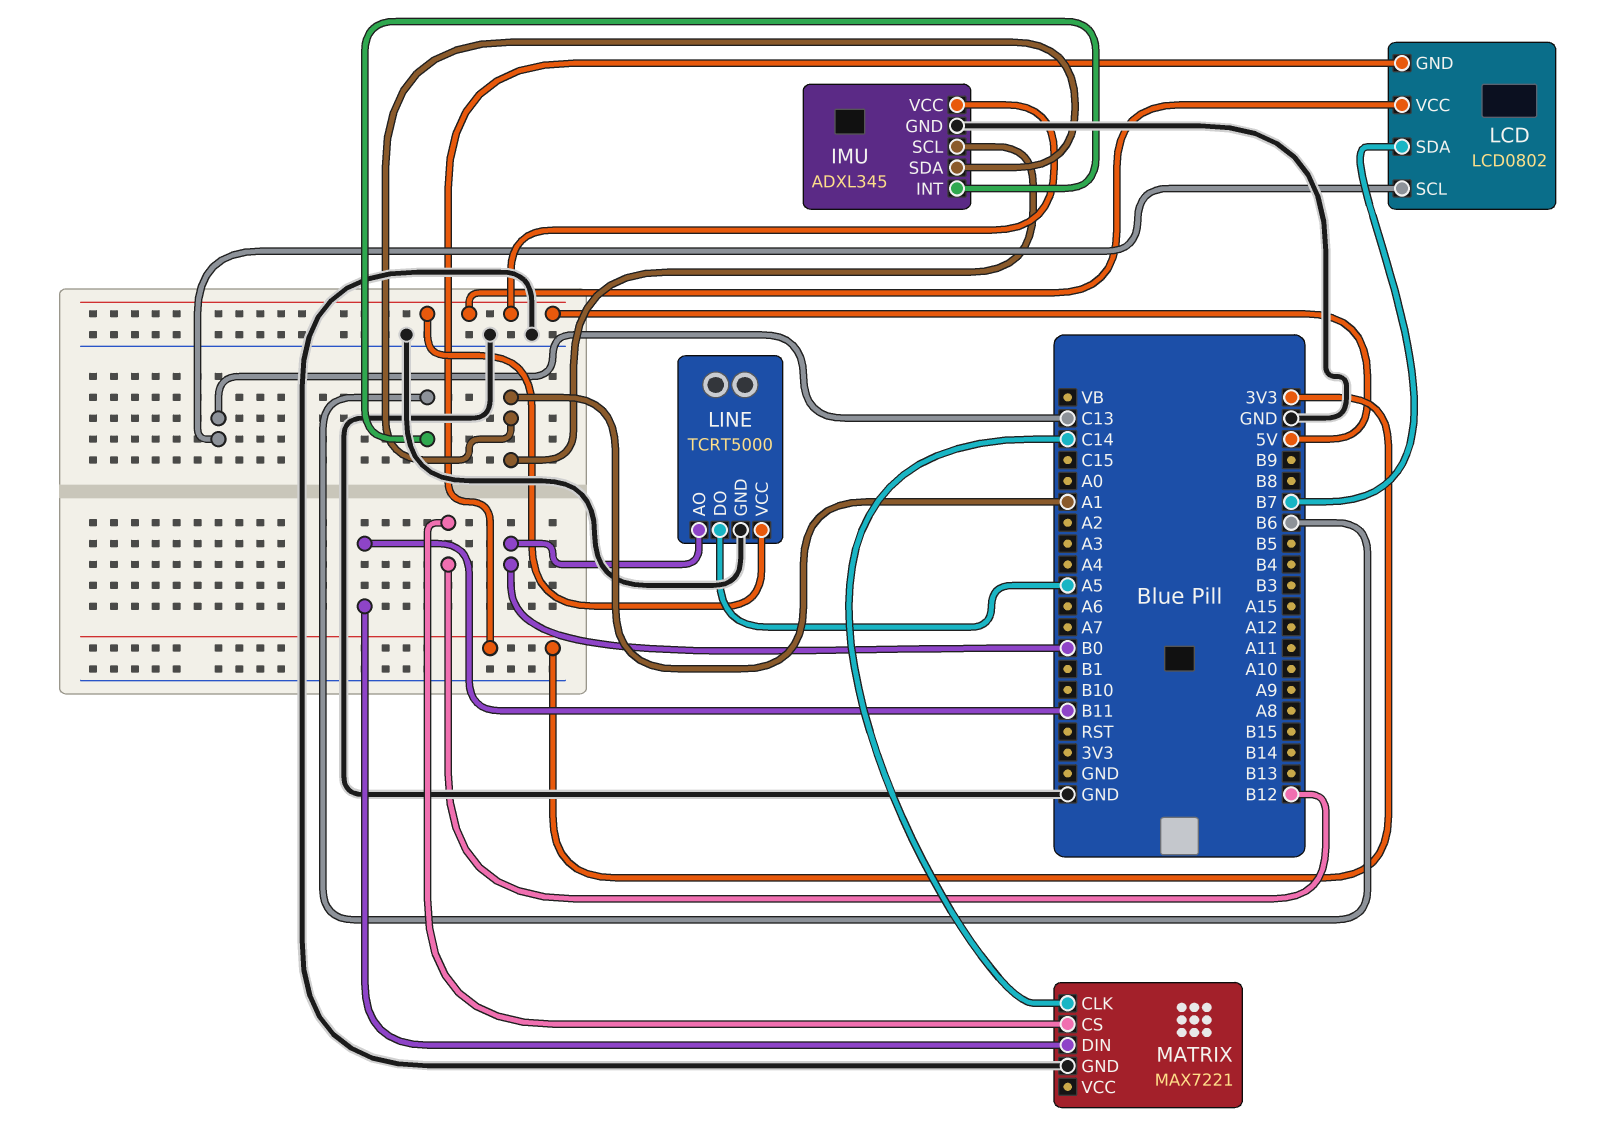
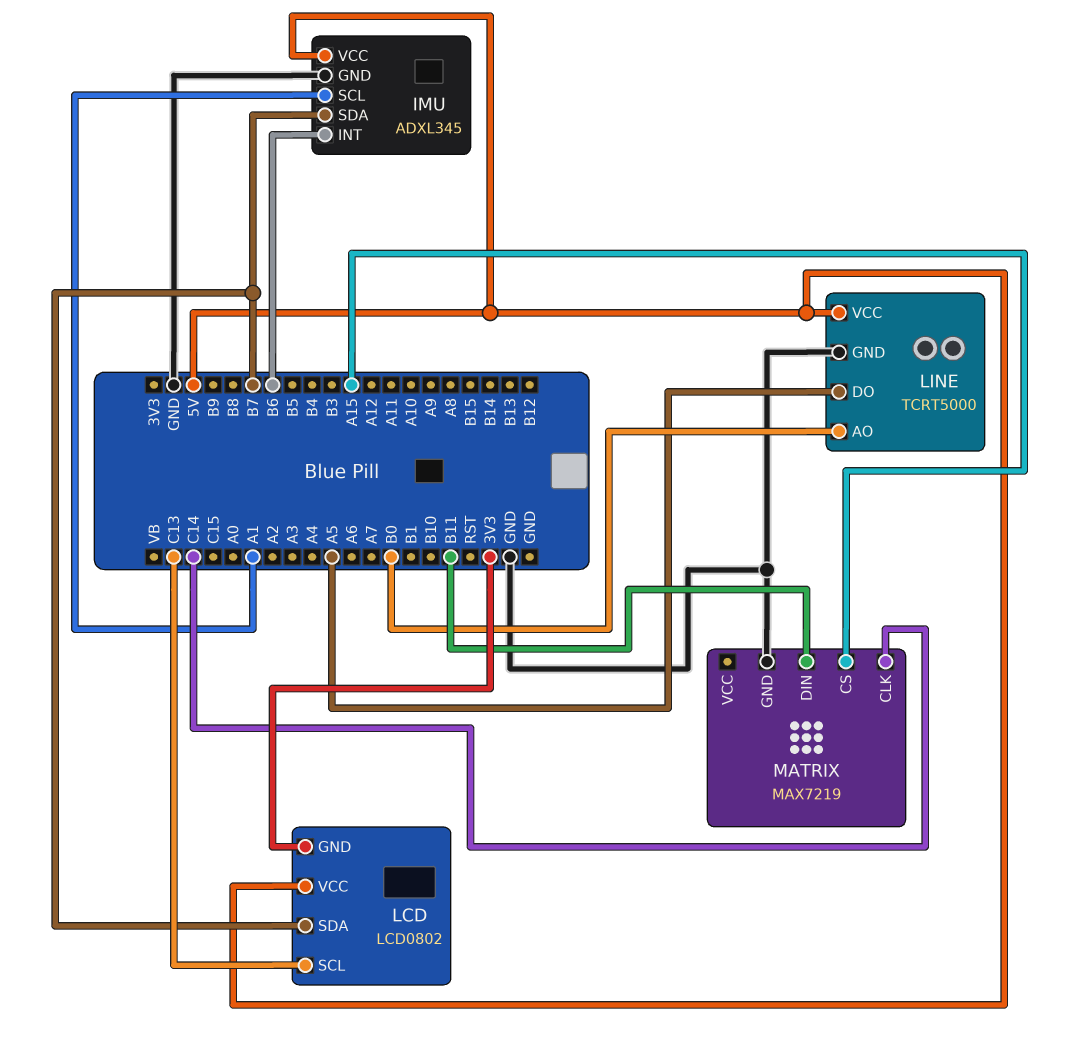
IMU pin SDA: A1 -> B7
MATRIX: MAX7221 -> MAX7219
MATRIX pin CS: B12 -> A15

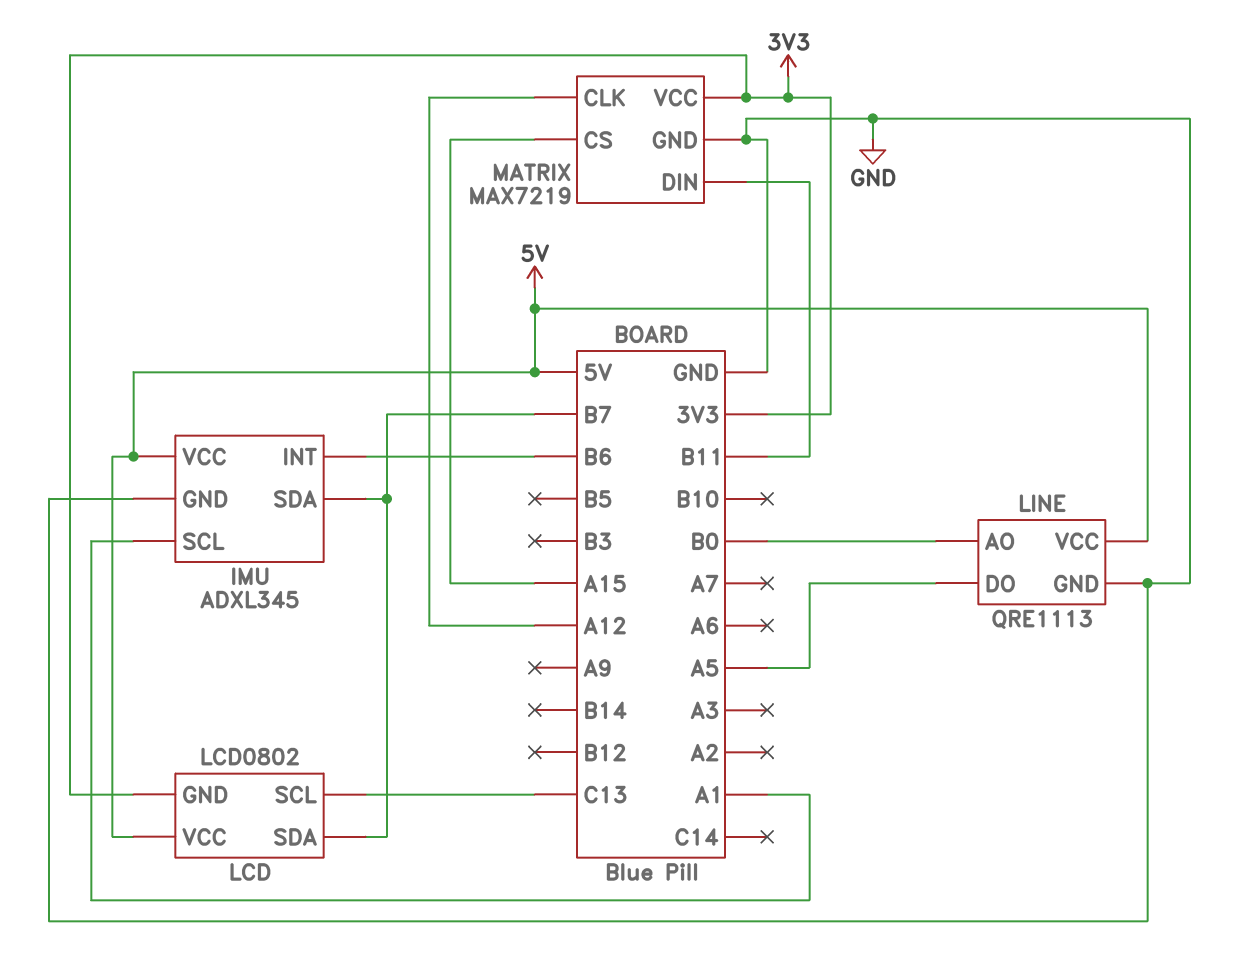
LINE: TCRT5000 -> QRE1113
MATRIX pin CLK: C14 -> A12
MATRIX pin VCC: none -> 3V3

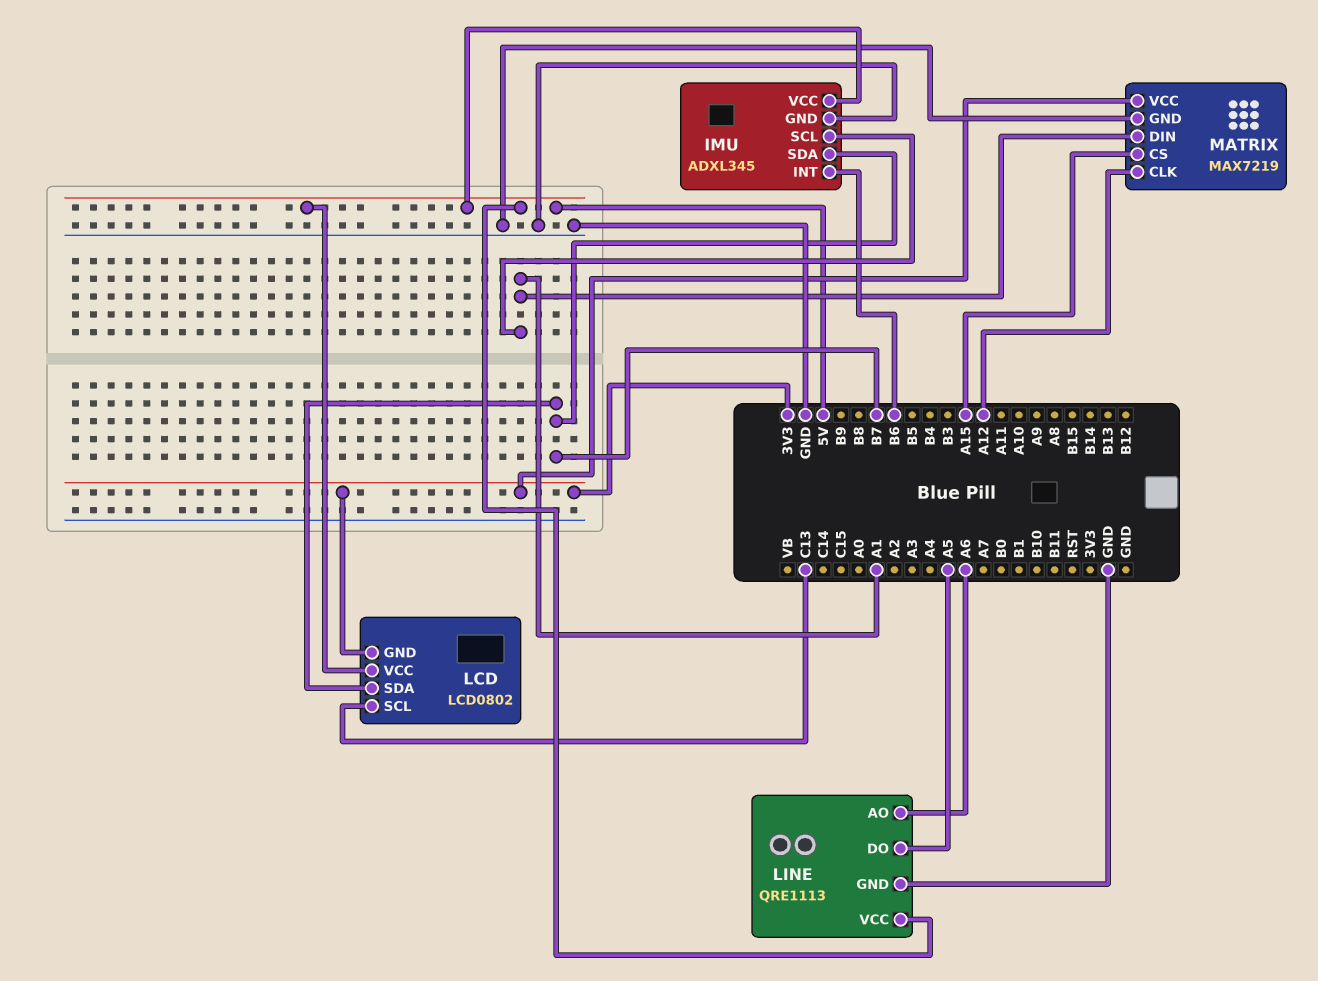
LINE pin AO: B0 -> A6
MATRIX pin DIN: B11 -> A1

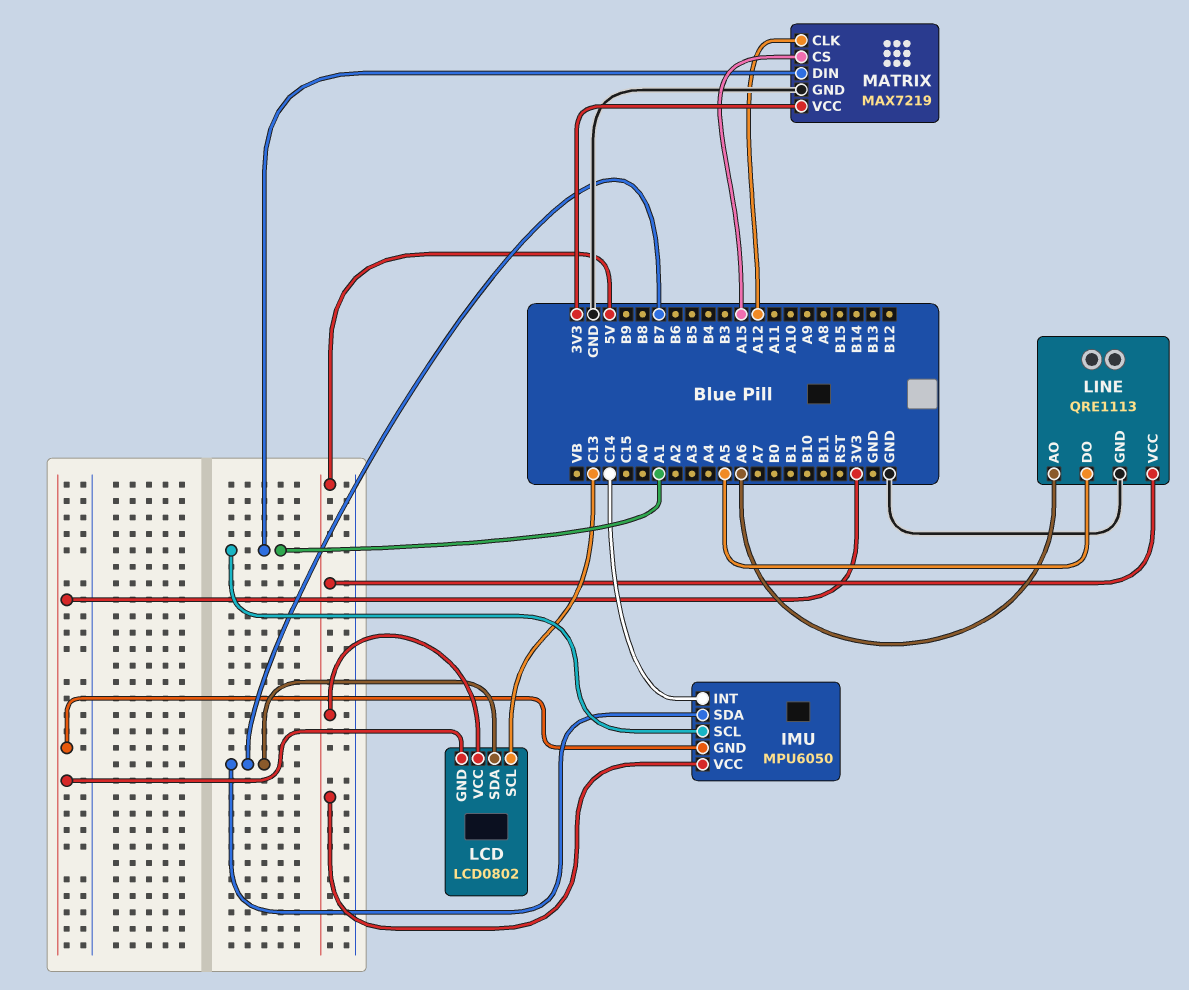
IMU: ADXL345 -> MPU6050
IMU pin GND: GND -> 3V3
IMU pin INT: B6 -> C14

